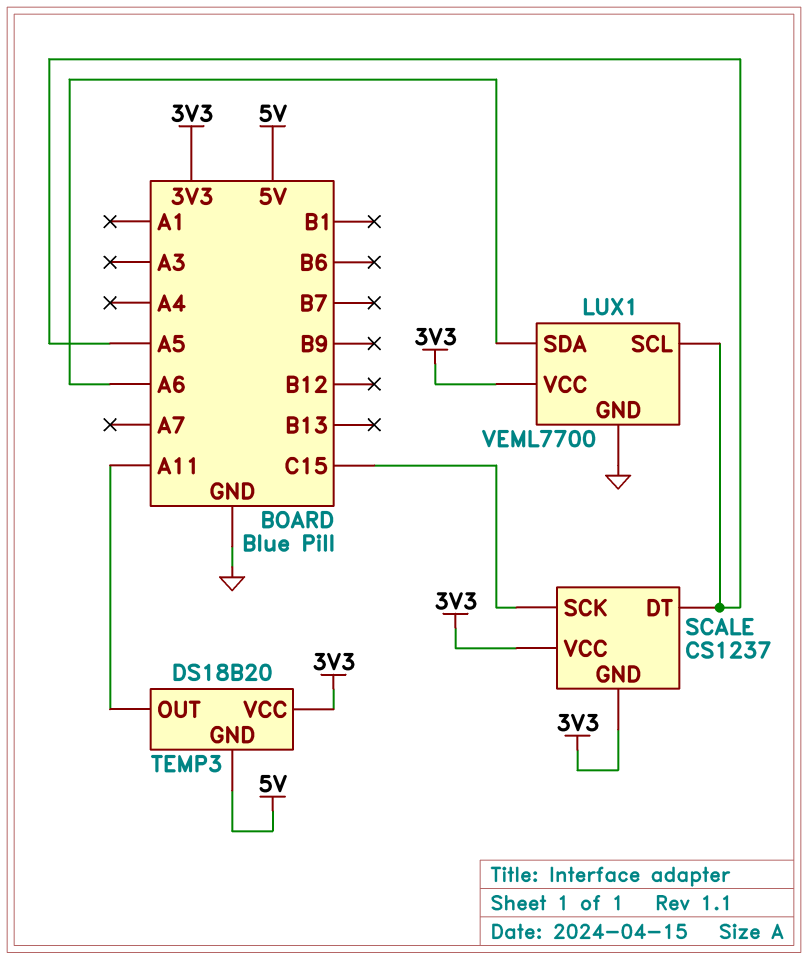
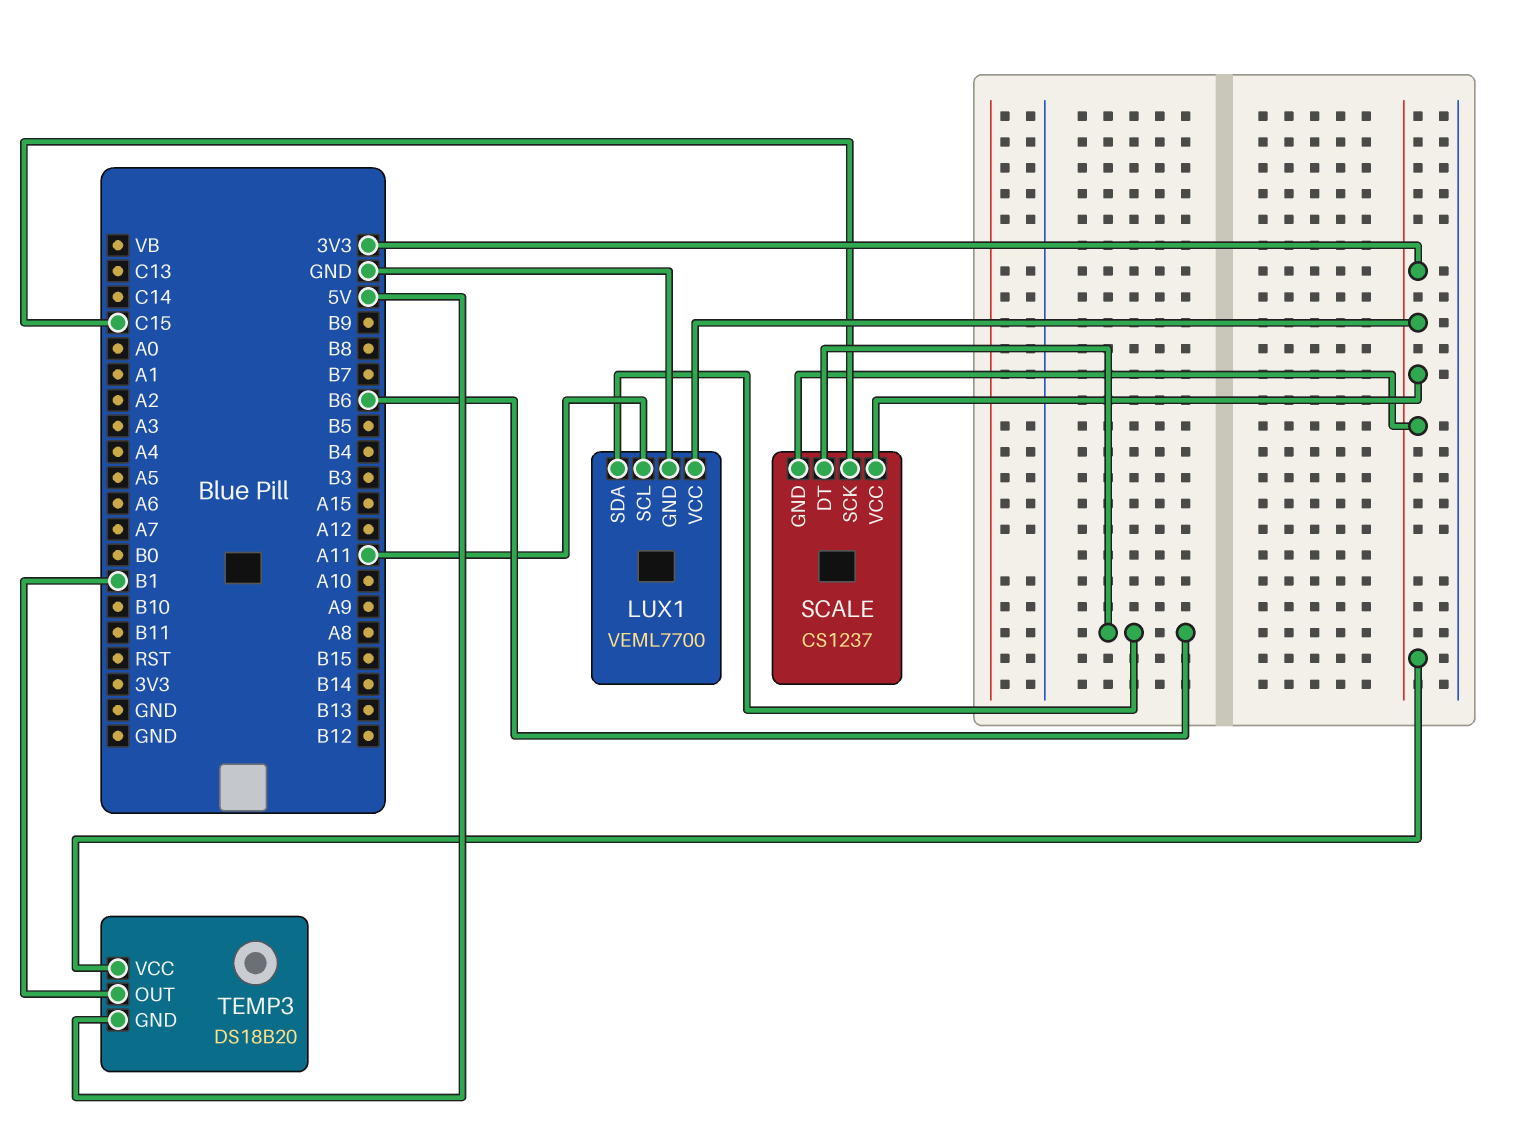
LUX1 pin SCL: A5 -> A11
LUX1 pin SDA: A6 -> B6
SCALE pin DT: A5 -> B6
TEMP3 pin OUT: A11 -> B1

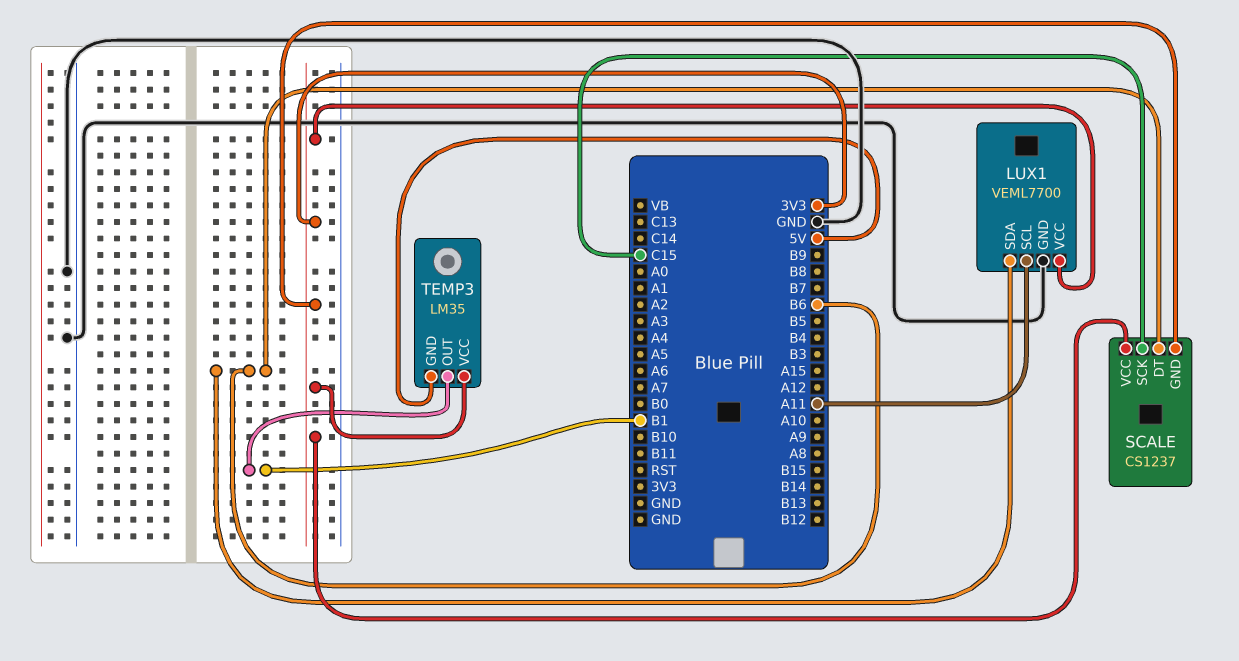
TEMP3: DS18B20 -> LM35

